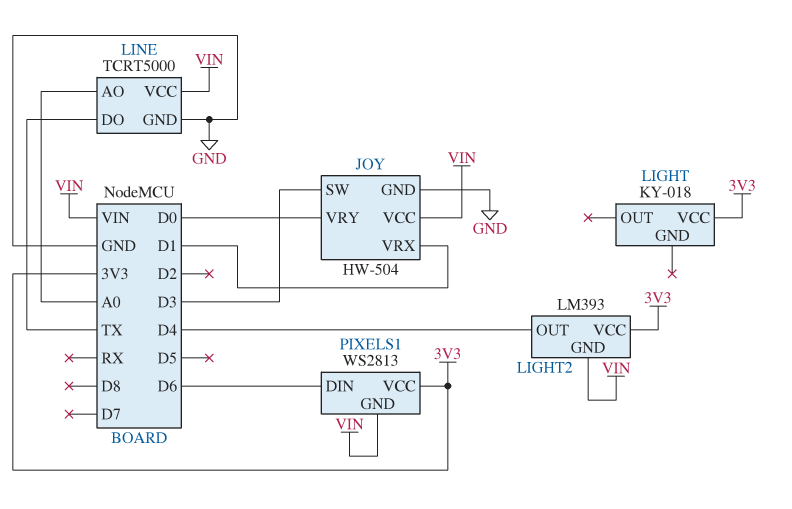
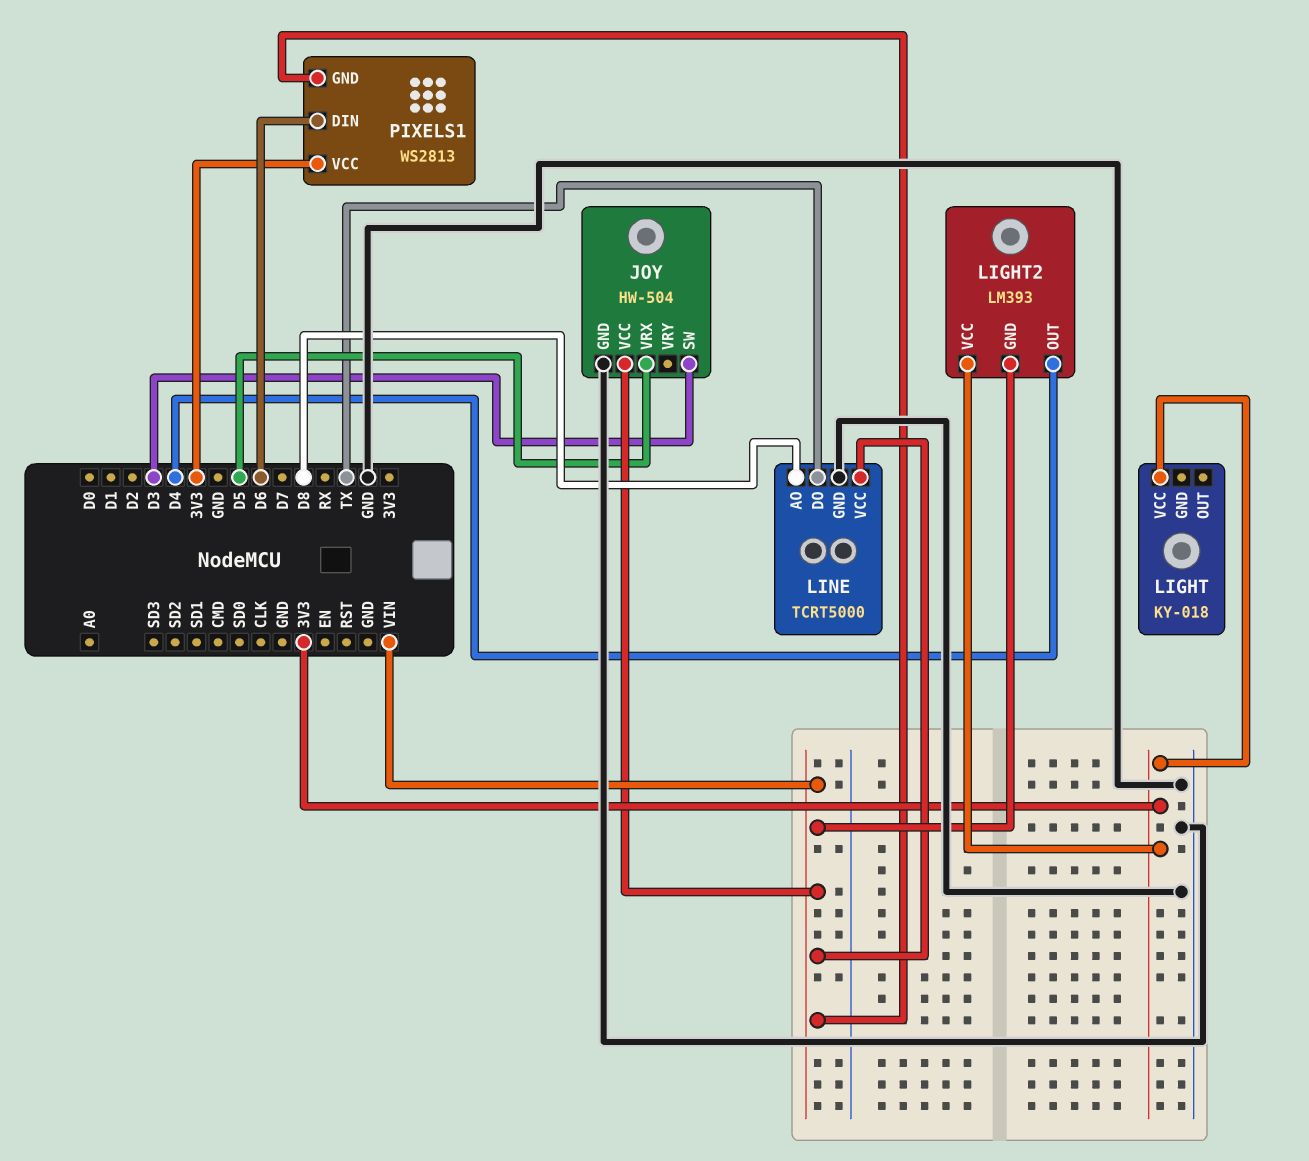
JOY pin VRX: D1 -> D5
JOY pin VRY: D0 -> none
LINE pin AO: A0 -> D8

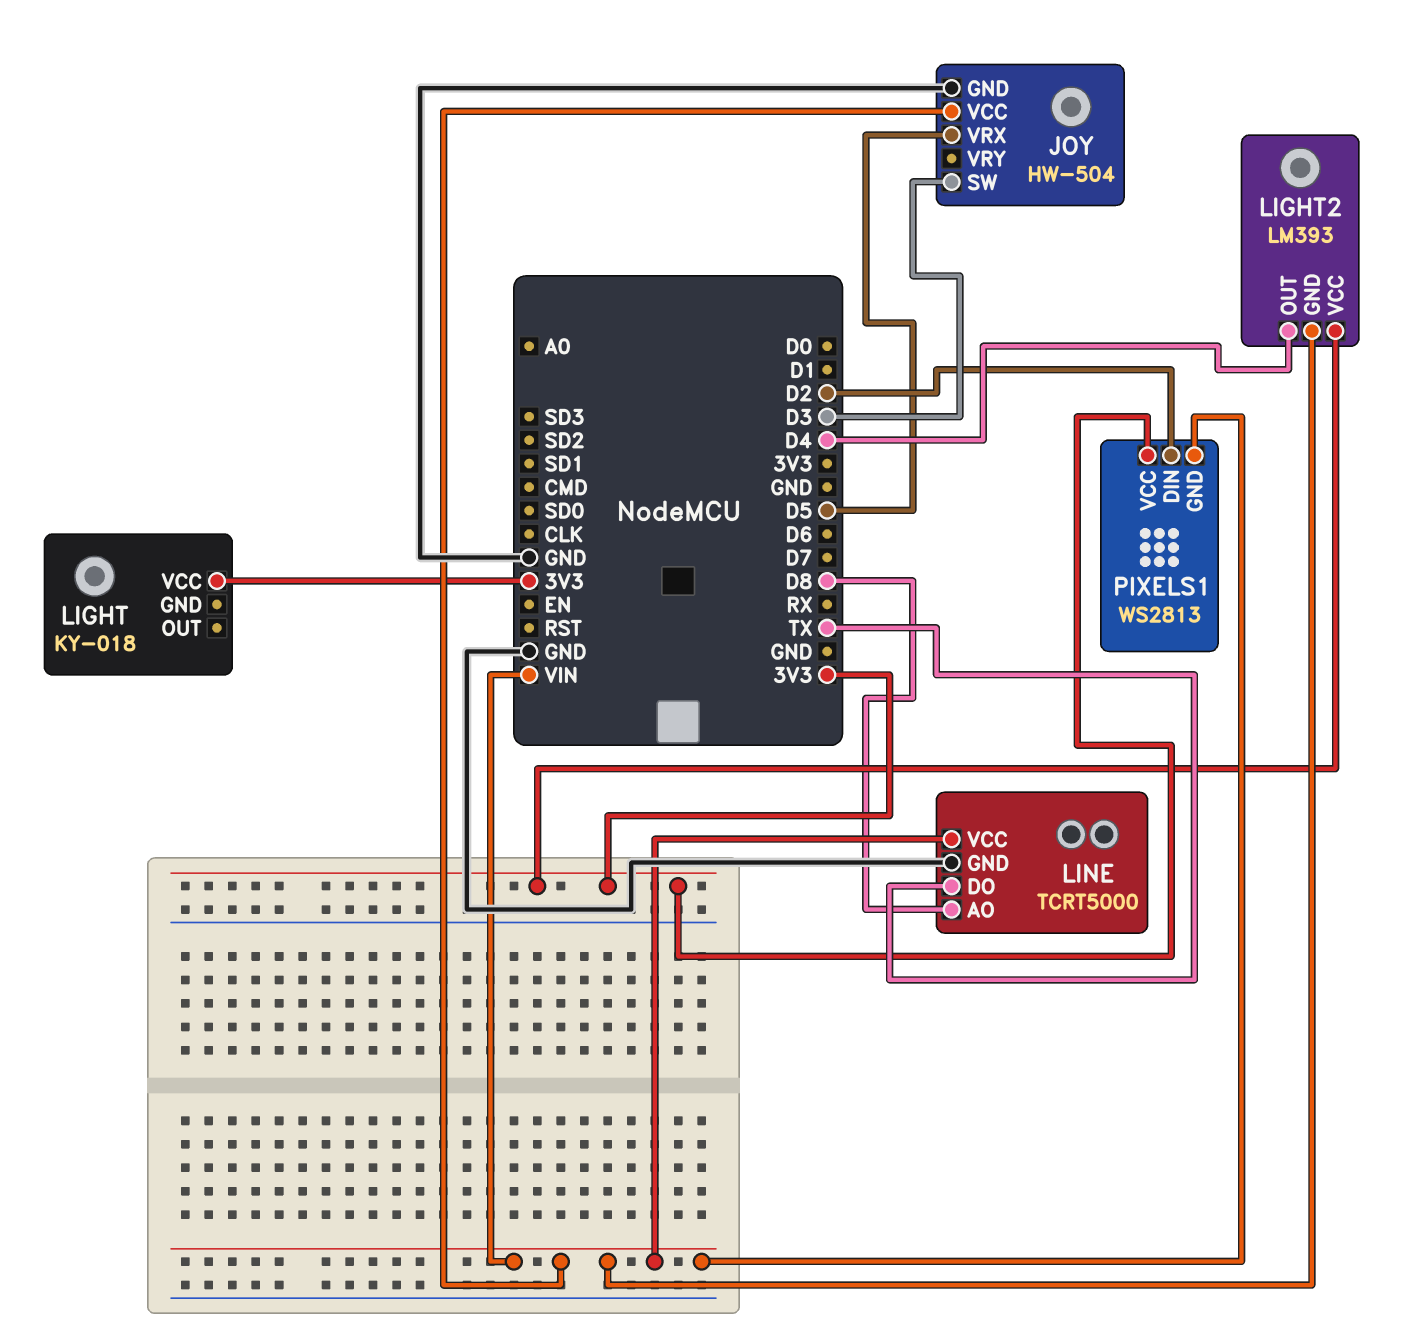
PIXELS1 pin DIN: D6 -> D2

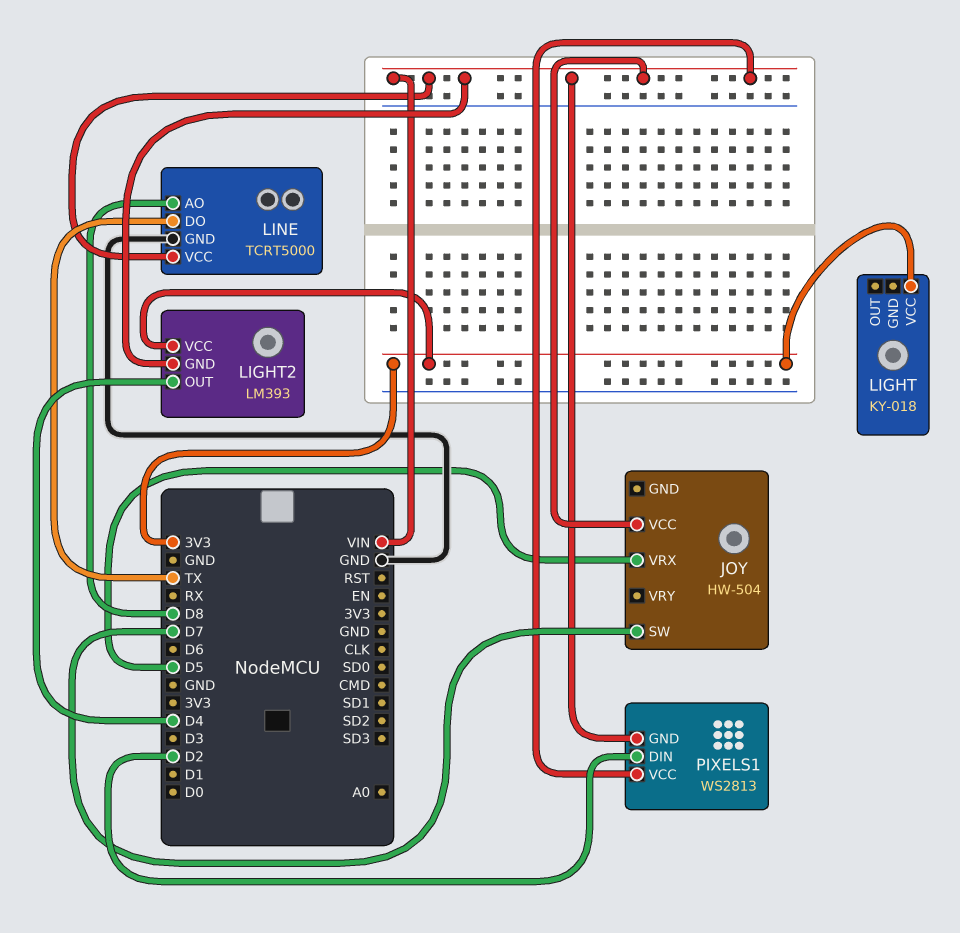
JOY pin GND: GND -> none
JOY pin SW: D3 -> D7
PIXELS1 pin VCC: 3V3 -> VIN

